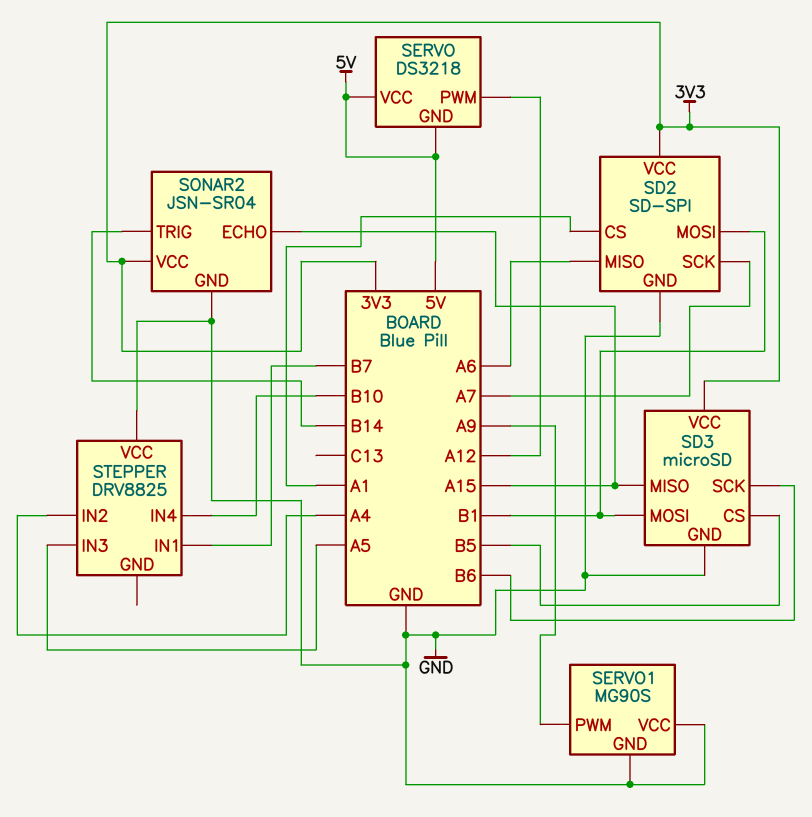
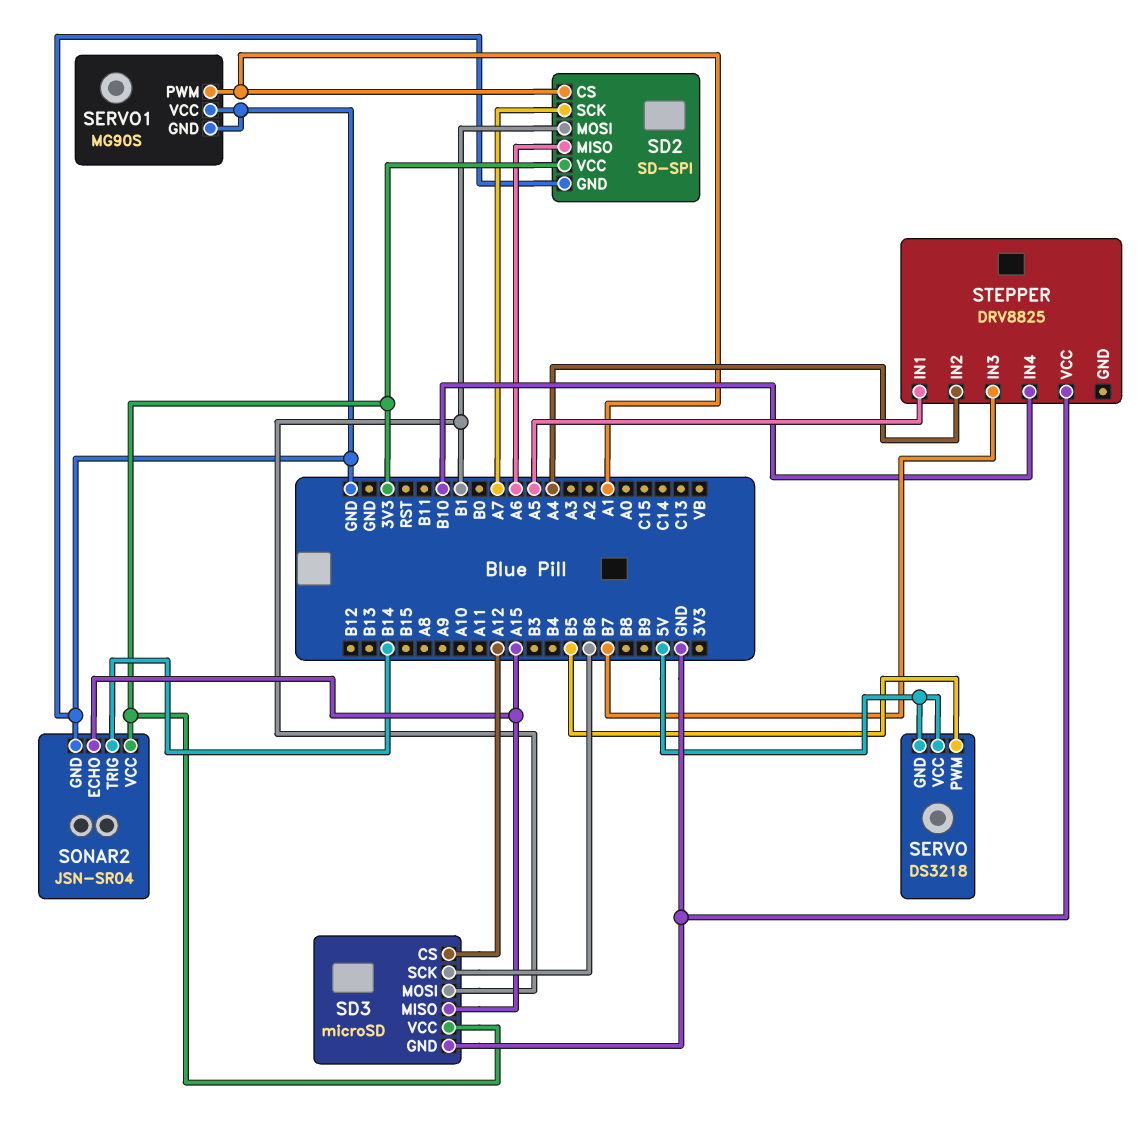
SD3 pin CS: B5 -> A12
SERVO pin PWM: A12 -> B5
SERVO1 pin PWM: A9 -> A1
STEPPER pin IN1: B7 -> A5
STEPPER pin IN3: A5 -> B7

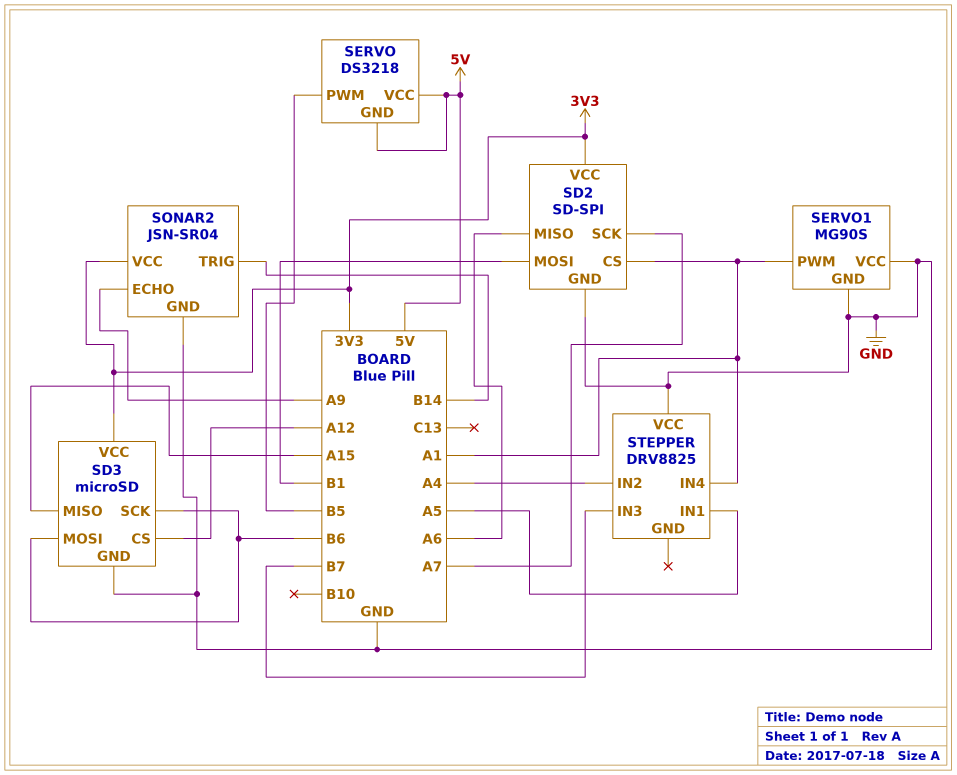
SD3 pin MOSI: B1 -> B6
SONAR2 pin ECHO: A15 -> A9
STEPPER pin IN4: B10 -> A1

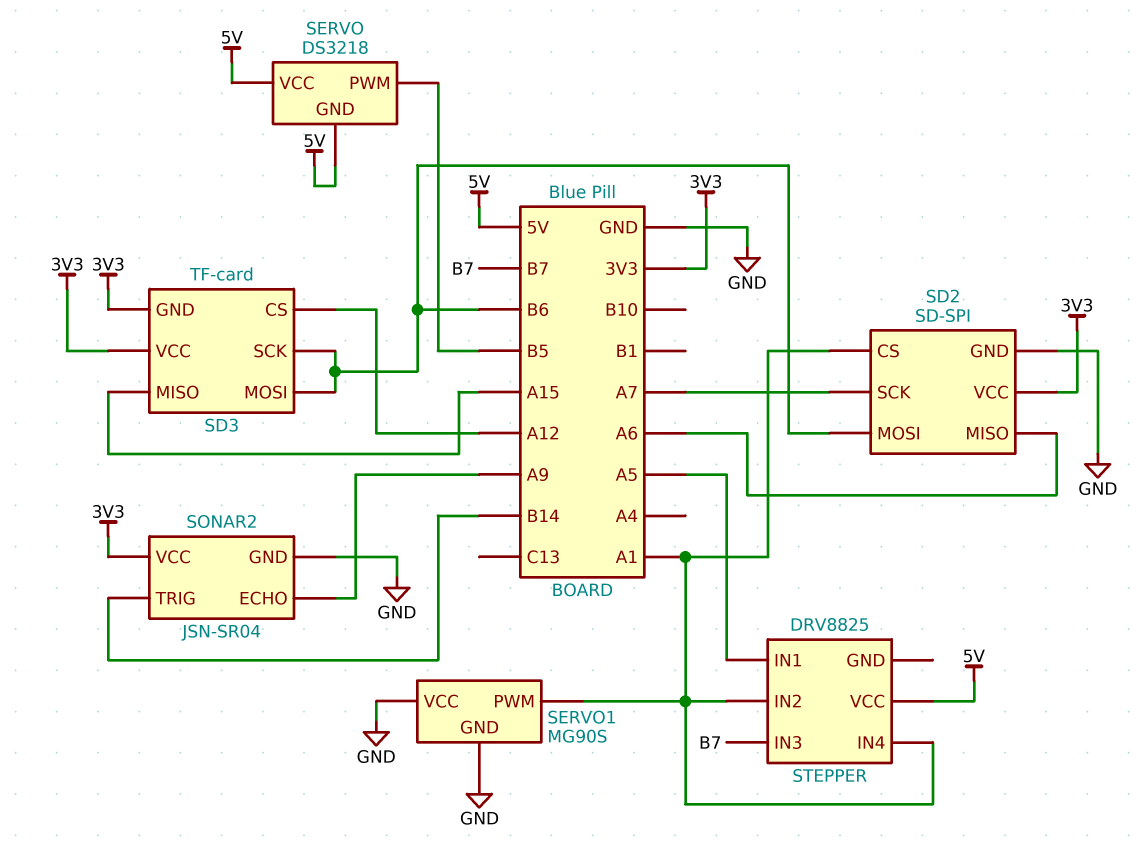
SD2 pin MOSI: B1 -> B6
SD3: microSD -> TF-card
SD3 pin GND: GND -> 3V3
STEPPER pin IN2: A4 -> A1
STEPPER pin VCC: GND -> 5V

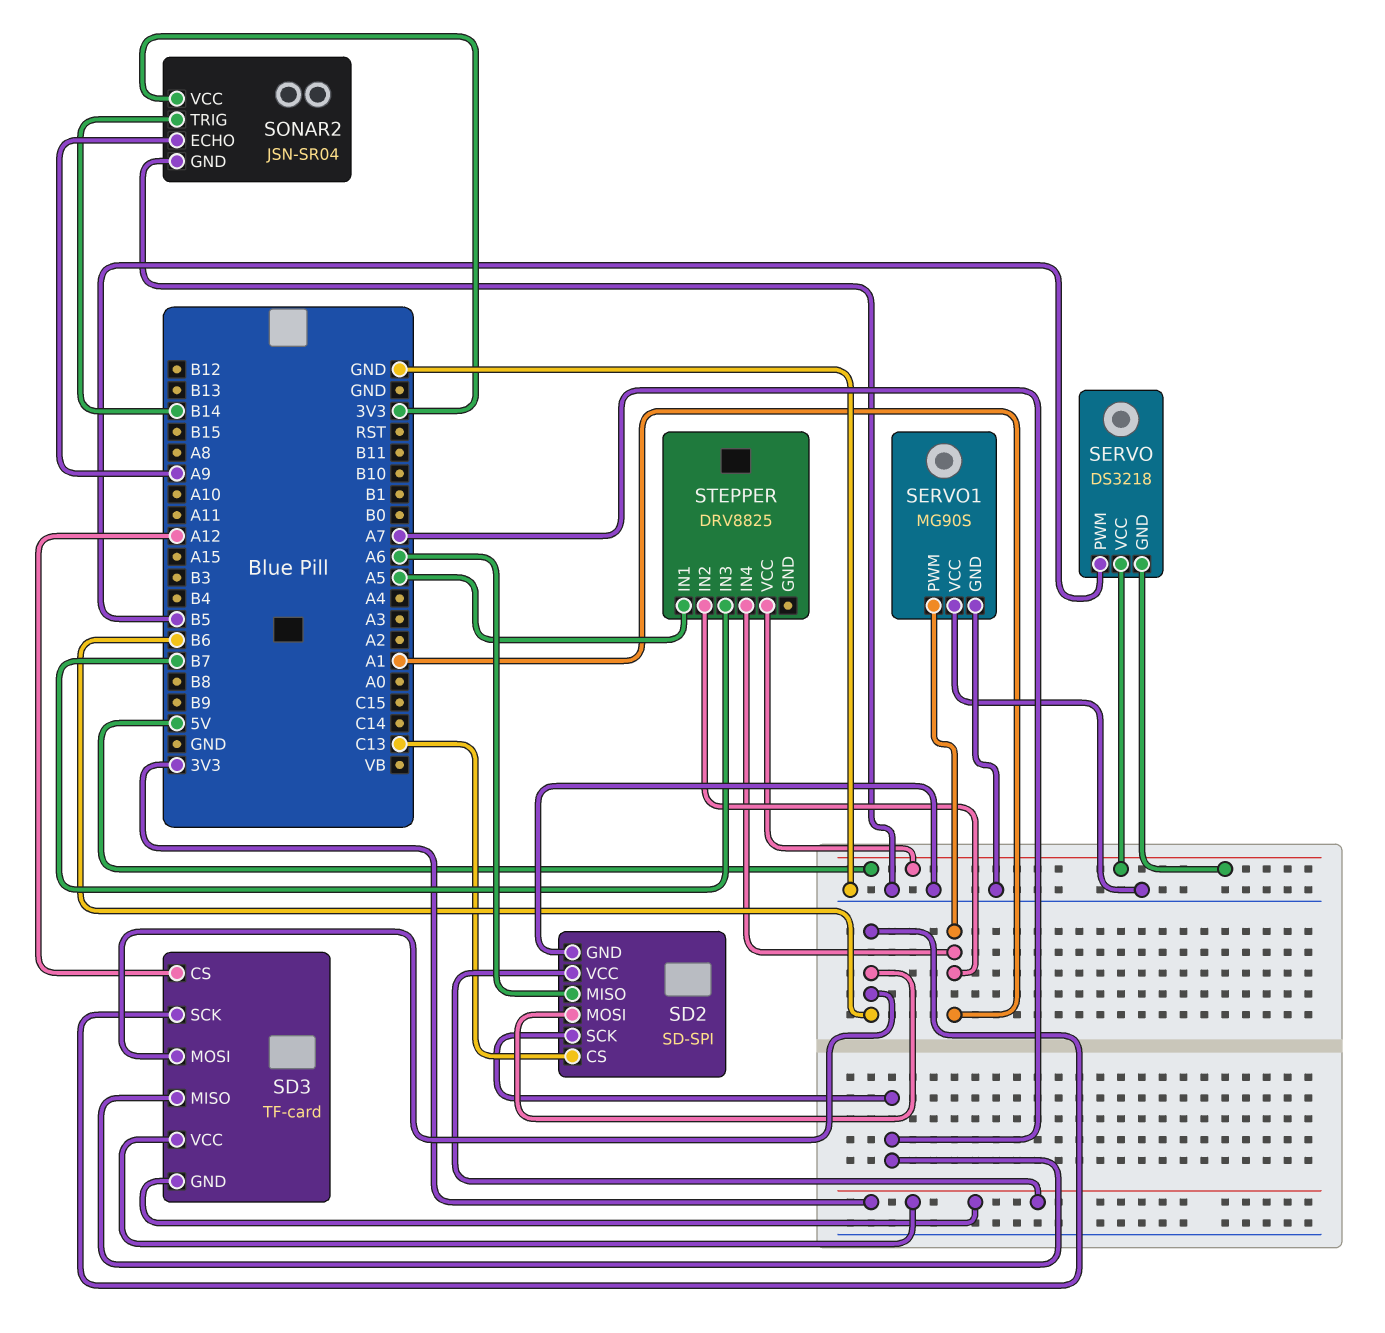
SD2 pin CS: A1 -> C13
SD3 pin MISO: A15 -> A7

